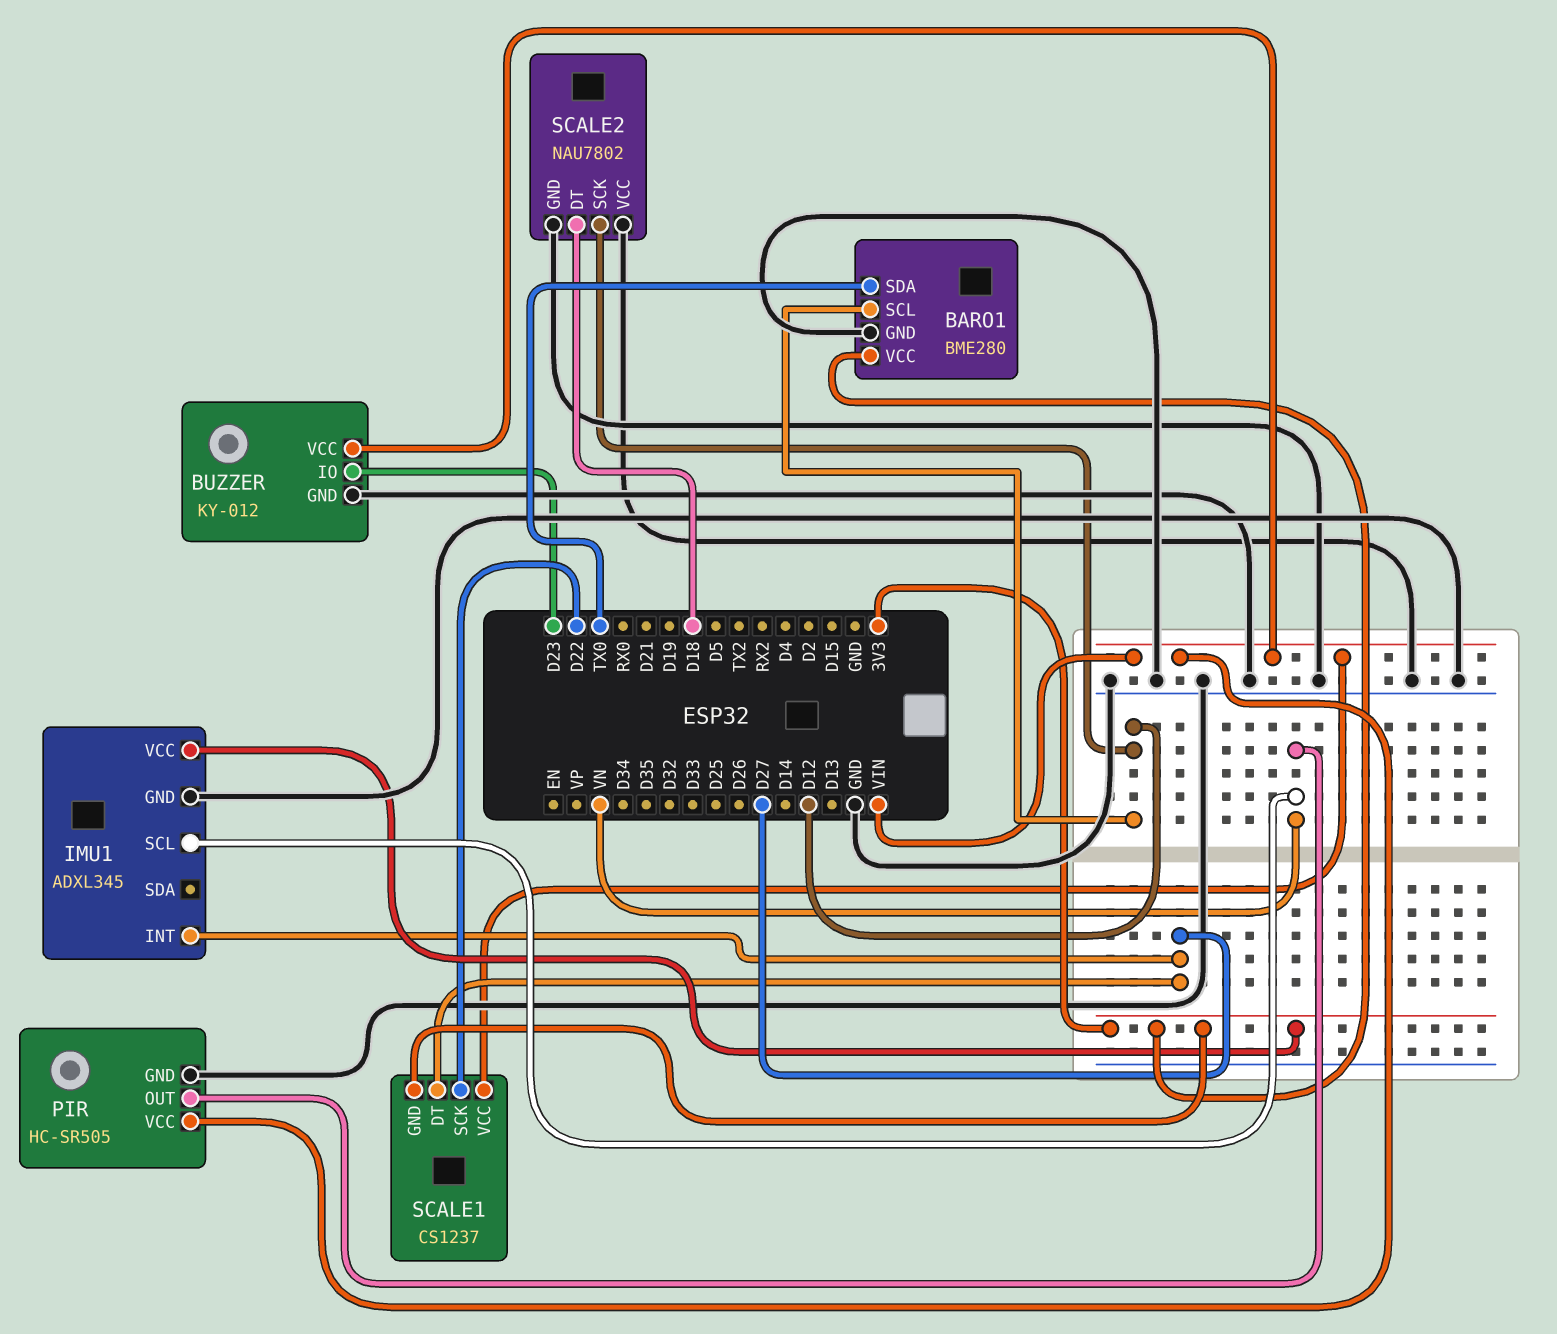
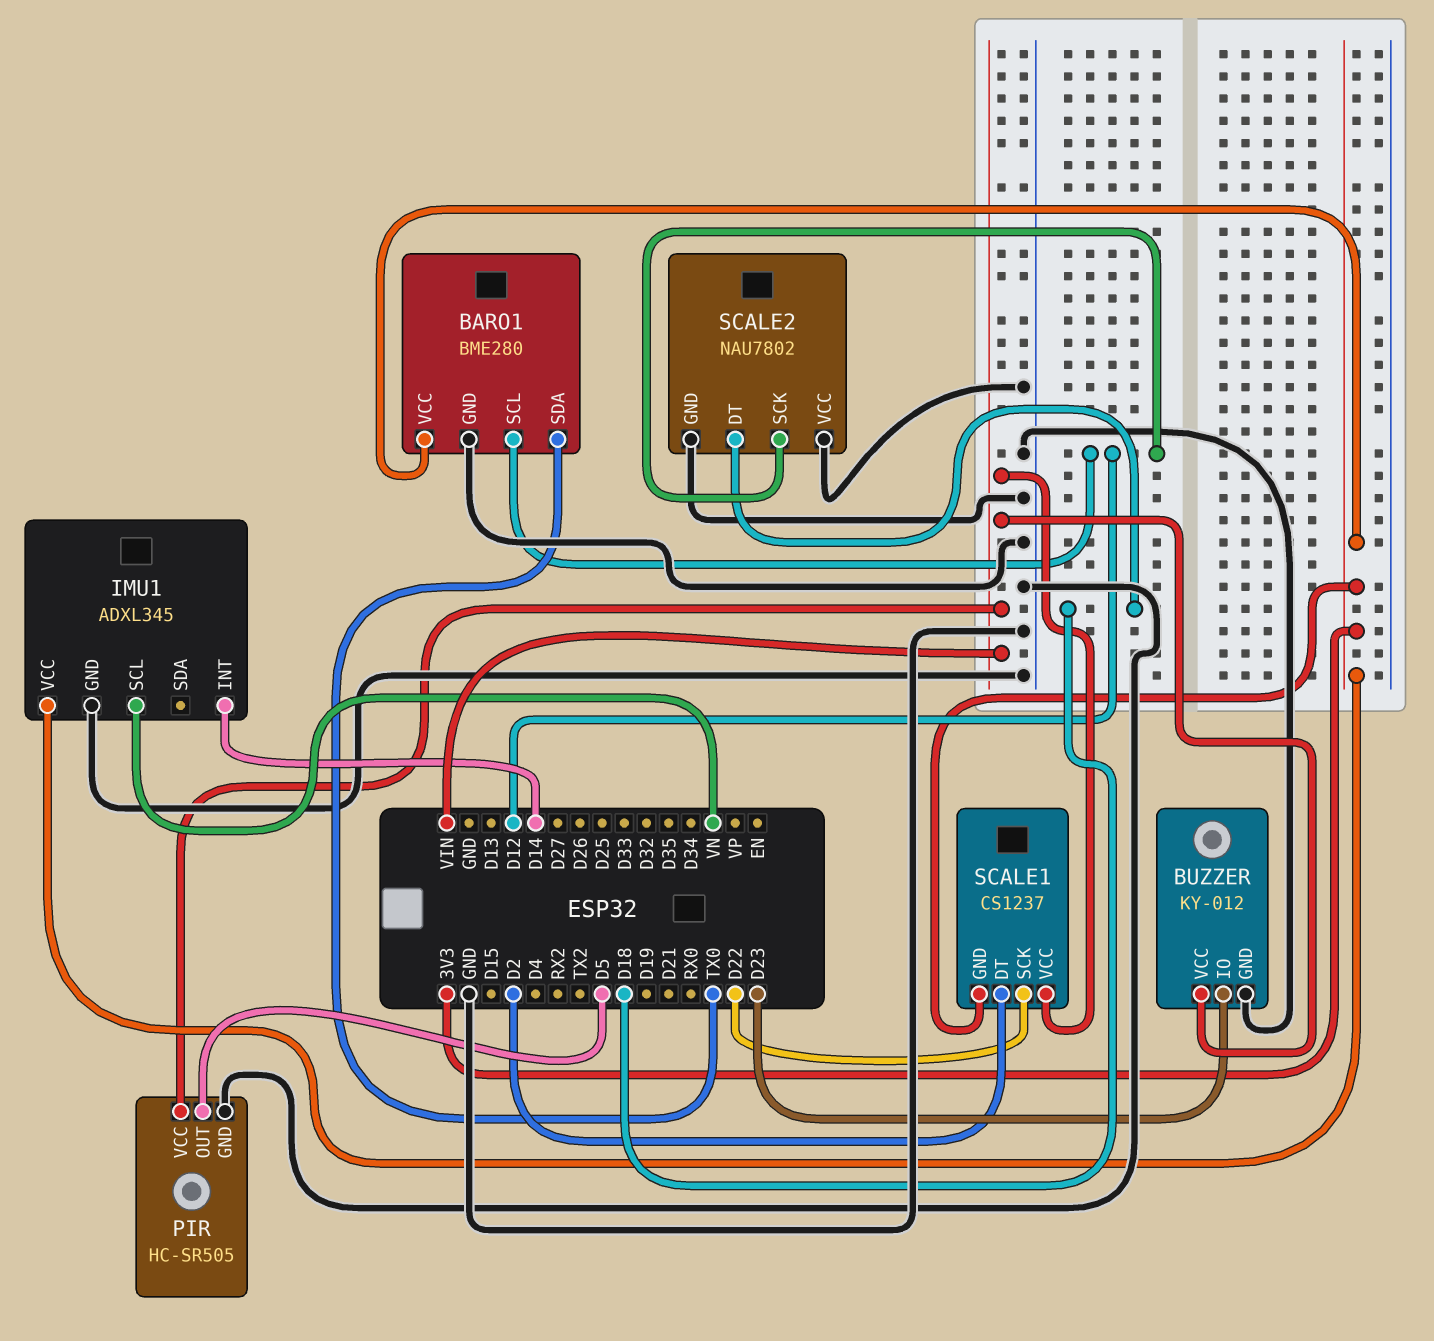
IMU1 pin INT: D27 -> D14
PIR pin OUT: VN -> D5
SCALE1 pin DT: D27 -> D2

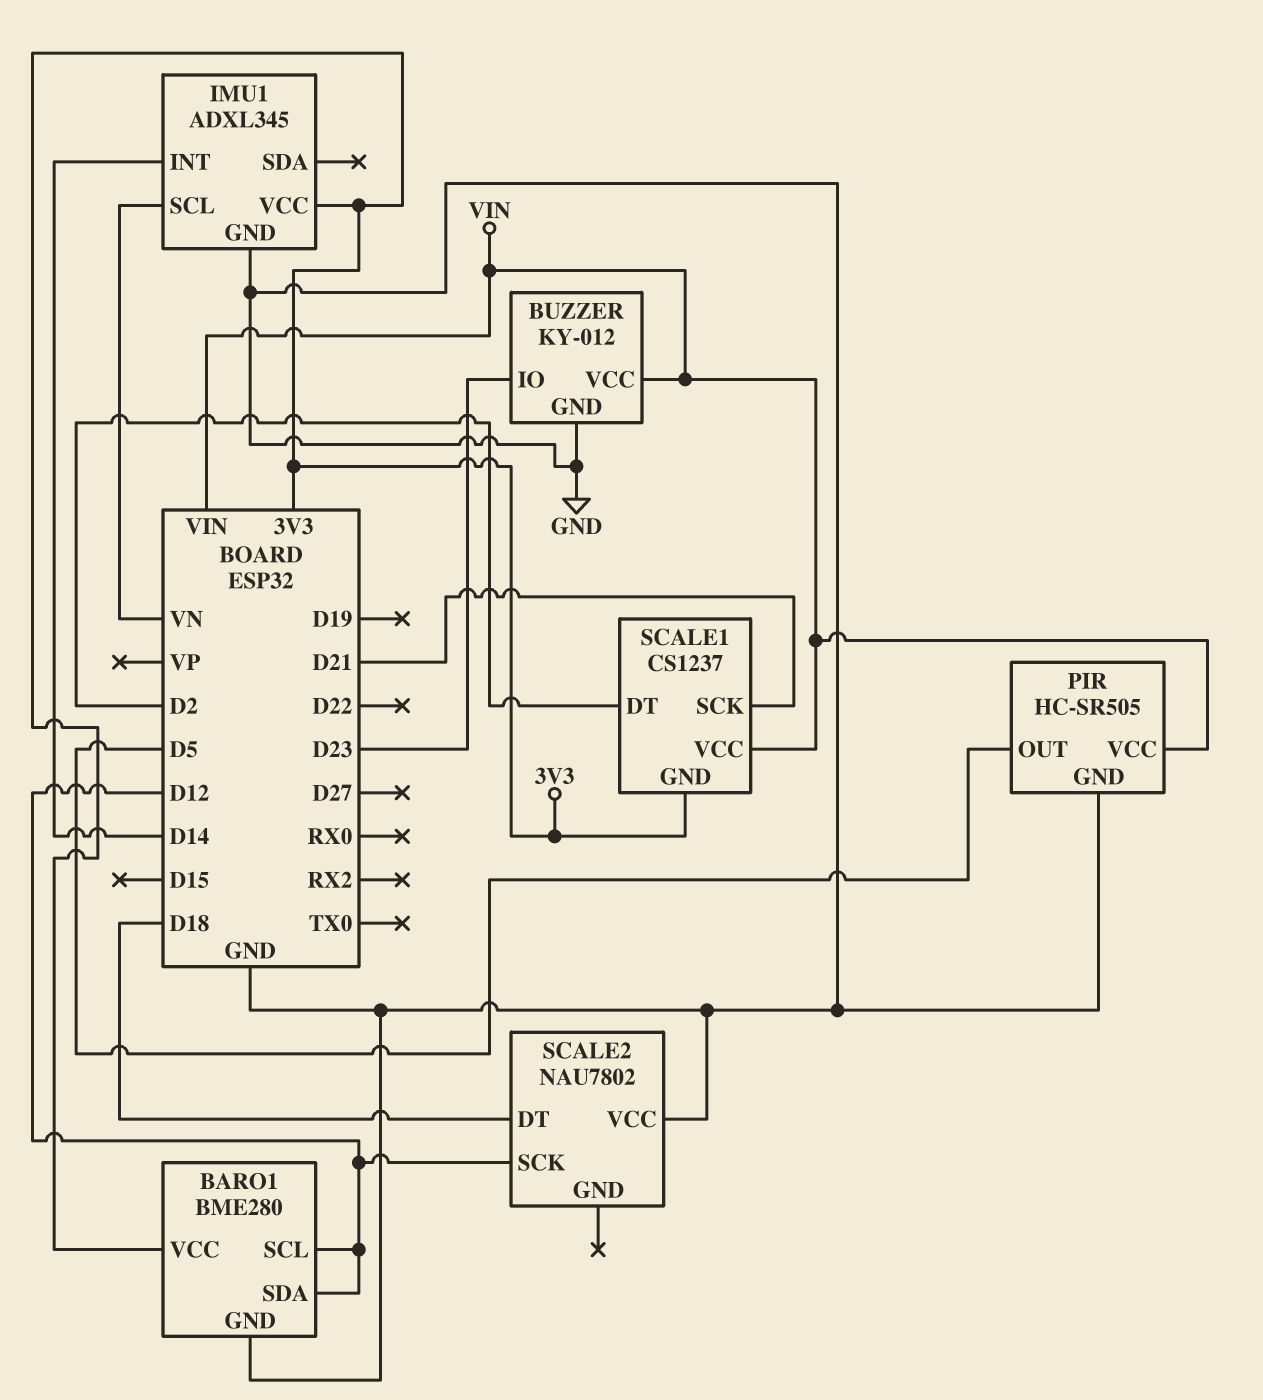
BARO1 pin SDA: TX0 -> D12
SCALE1 pin SCK: D22 -> D21
SCALE2 pin GND: GND -> none

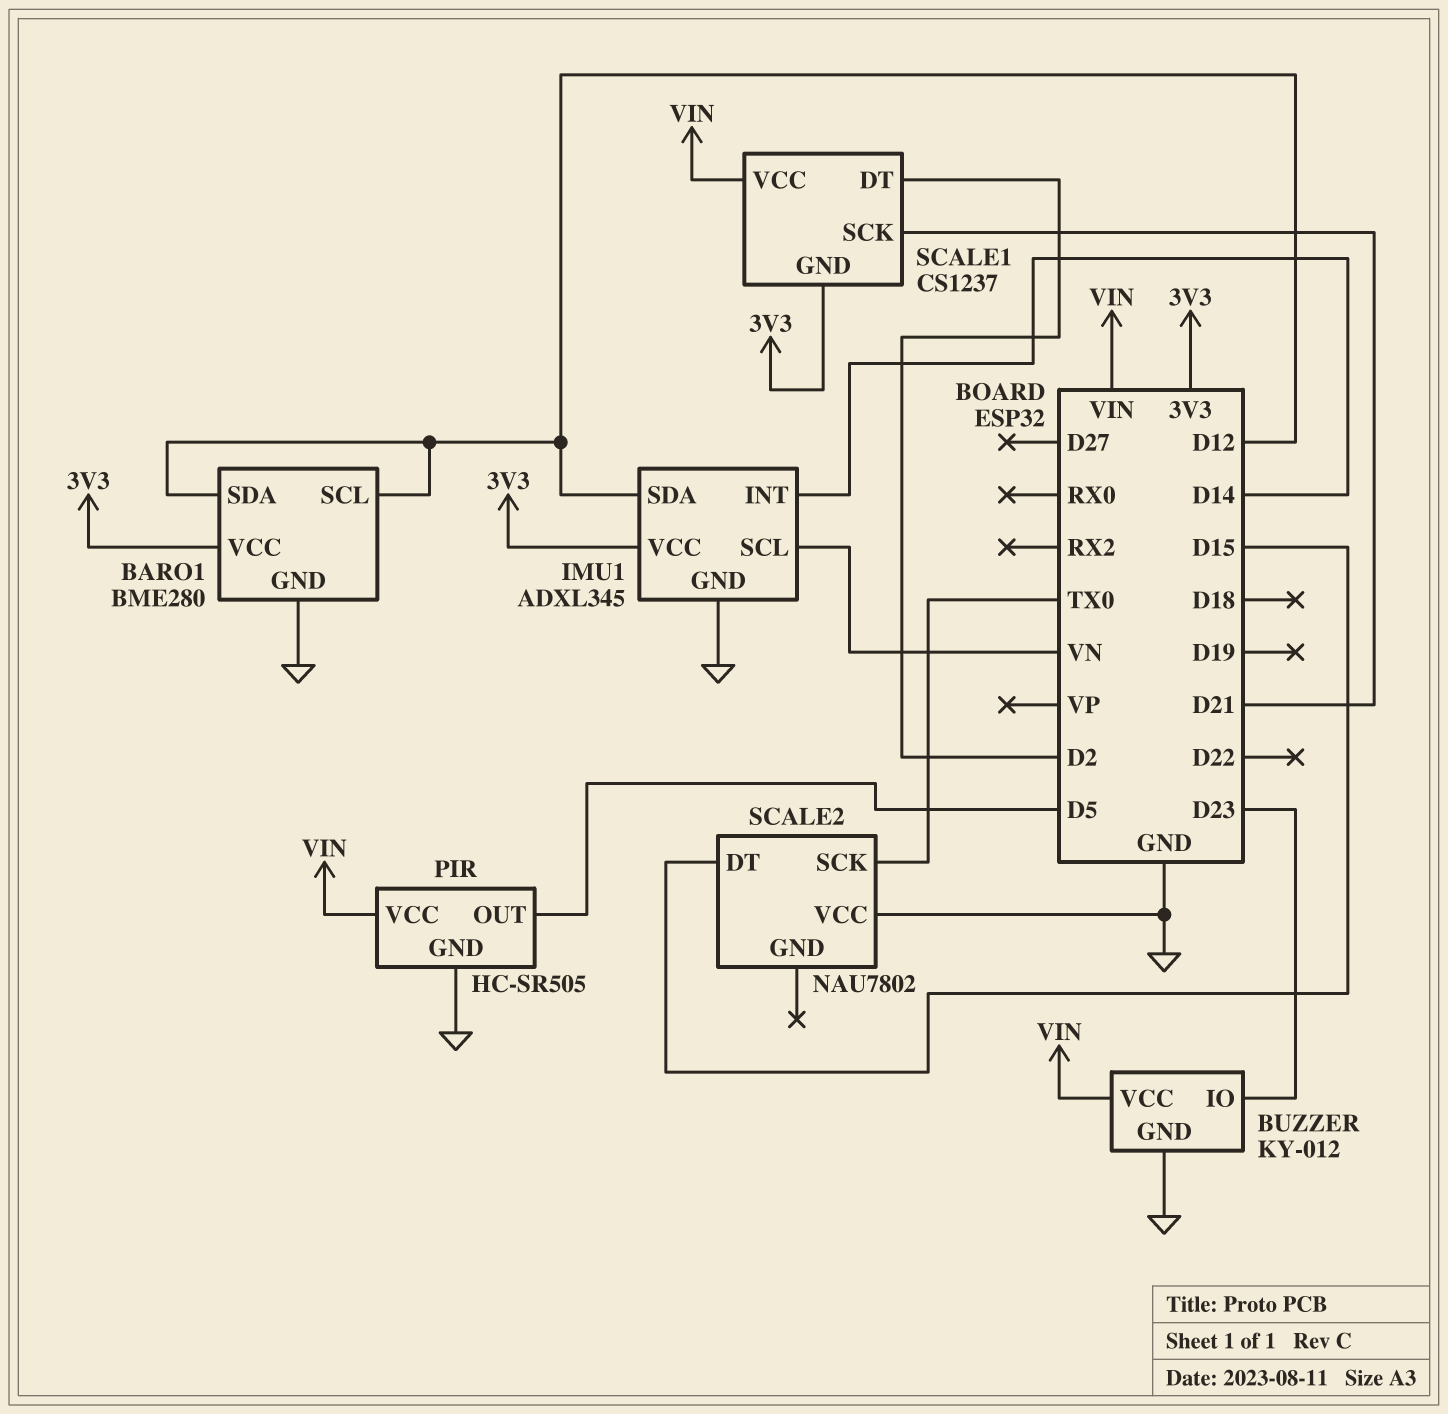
IMU1 pin SDA: none -> D12
SCALE2 pin DT: D18 -> D15
SCALE2 pin SCK: D12 -> TX0

